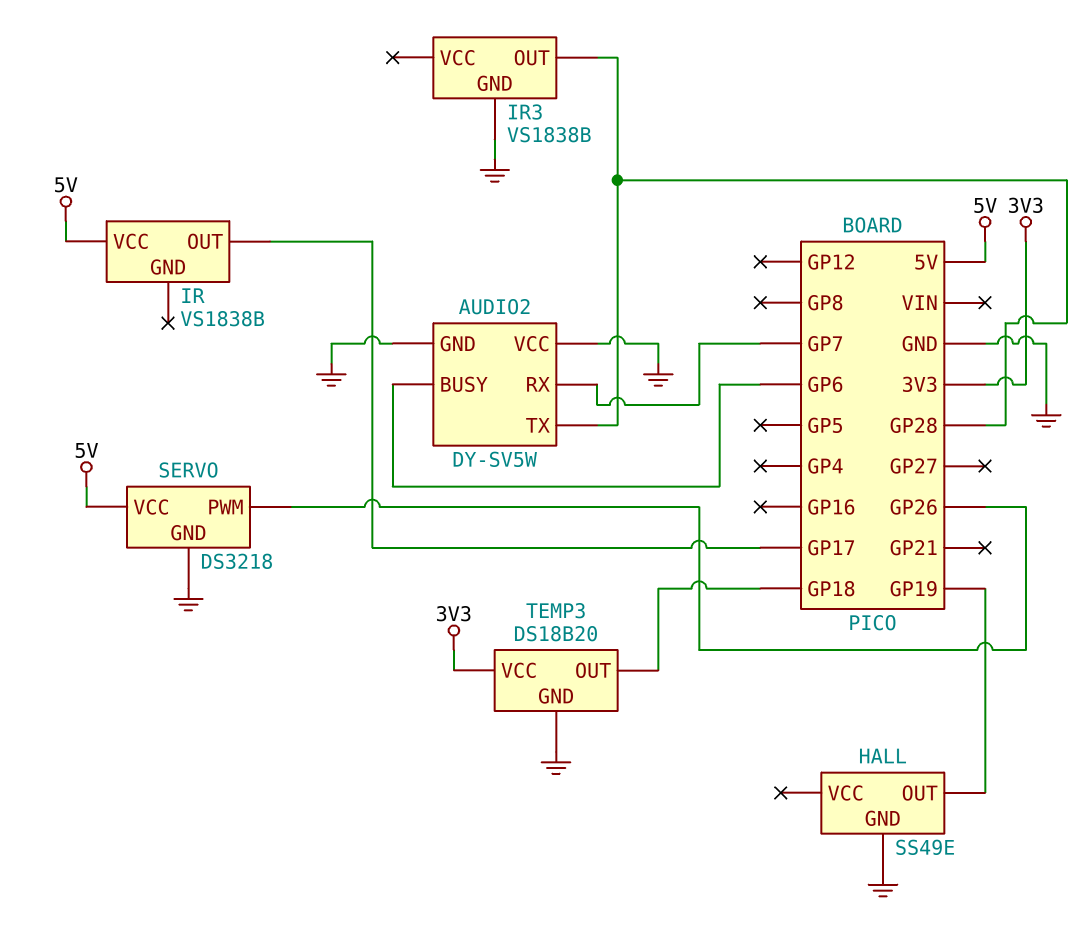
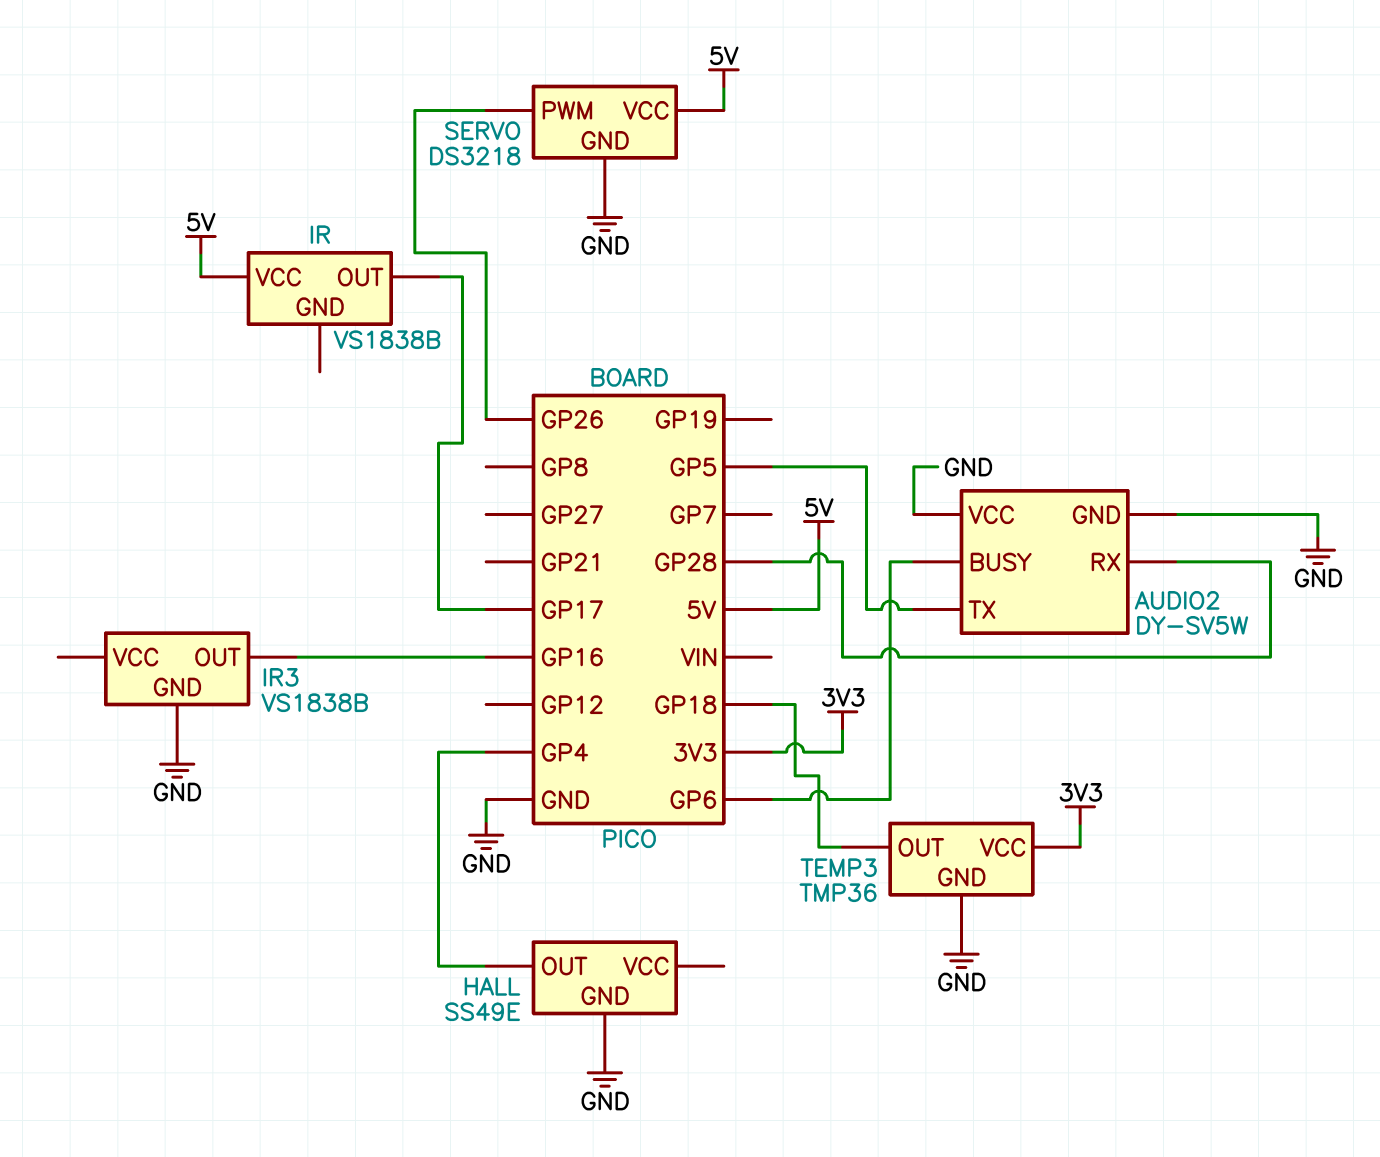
AUDIO2 pin RX: GP7 -> GP28
AUDIO2 pin TX: GP28 -> GP5
HALL pin OUT: GP19 -> GP4
IR3 pin OUT: GP28 -> GP16
TEMP3: DS18B20 -> TMP36

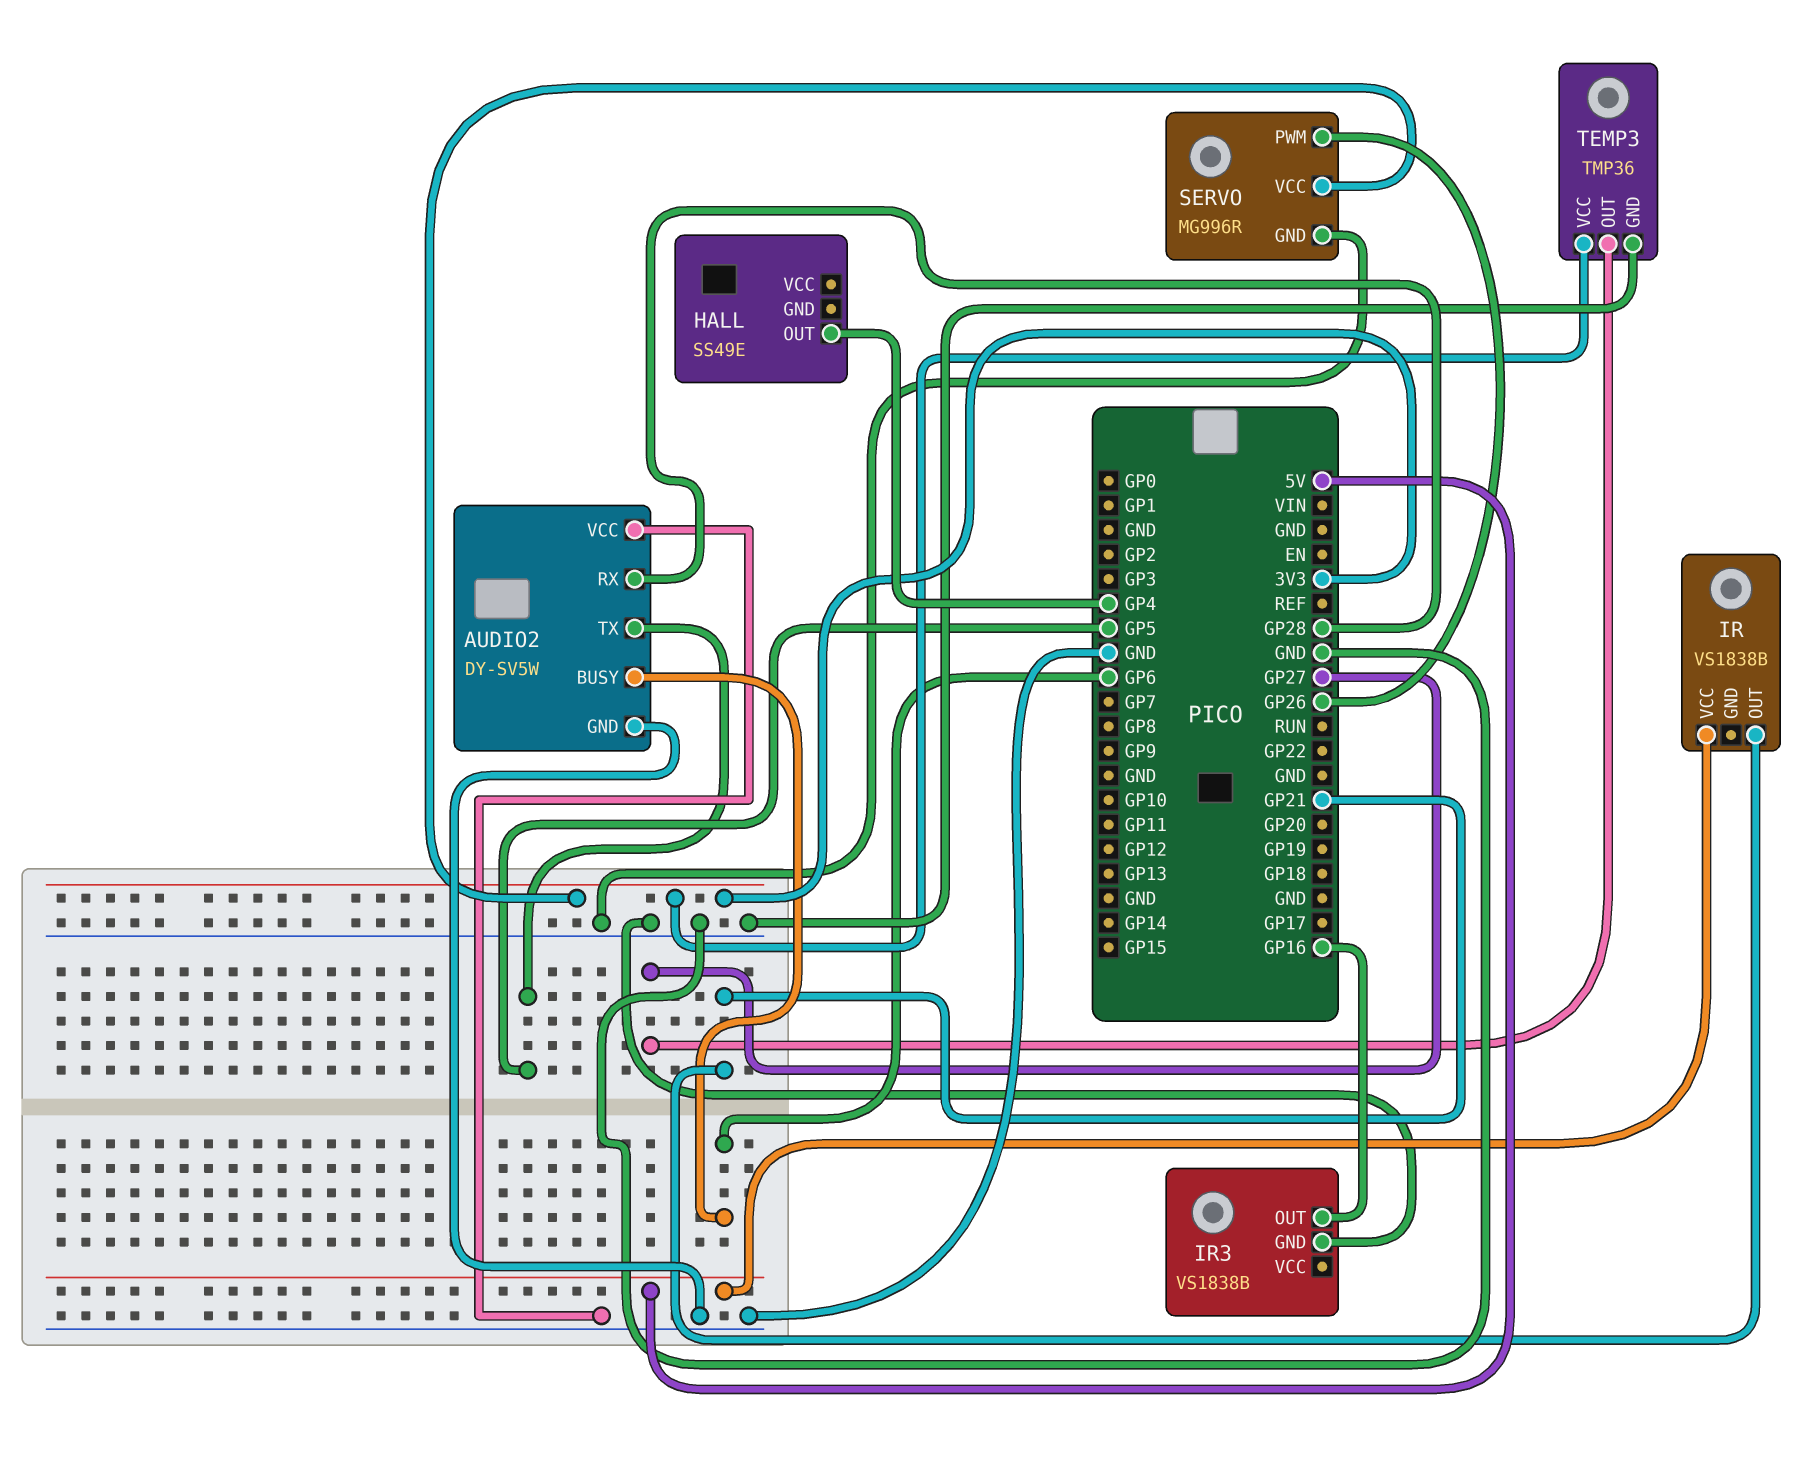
HALL pin GND: GND -> none
IR pin OUT: GP17 -> GP21
SERVO: DS3218 -> MG996R
SERVO pin VCC: 5V -> 3V3
TEMP3 pin OUT: GP18 -> GP27

